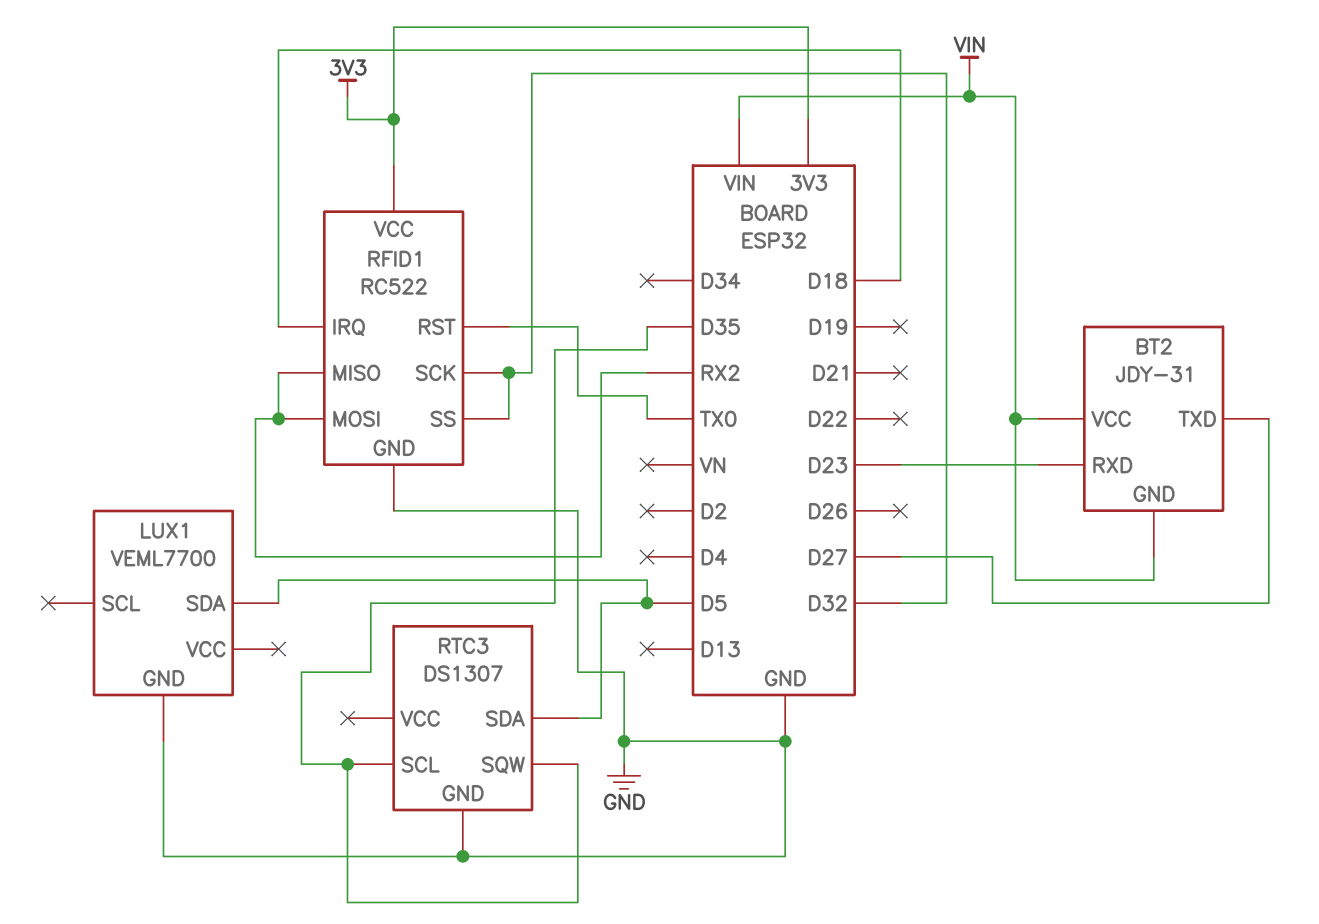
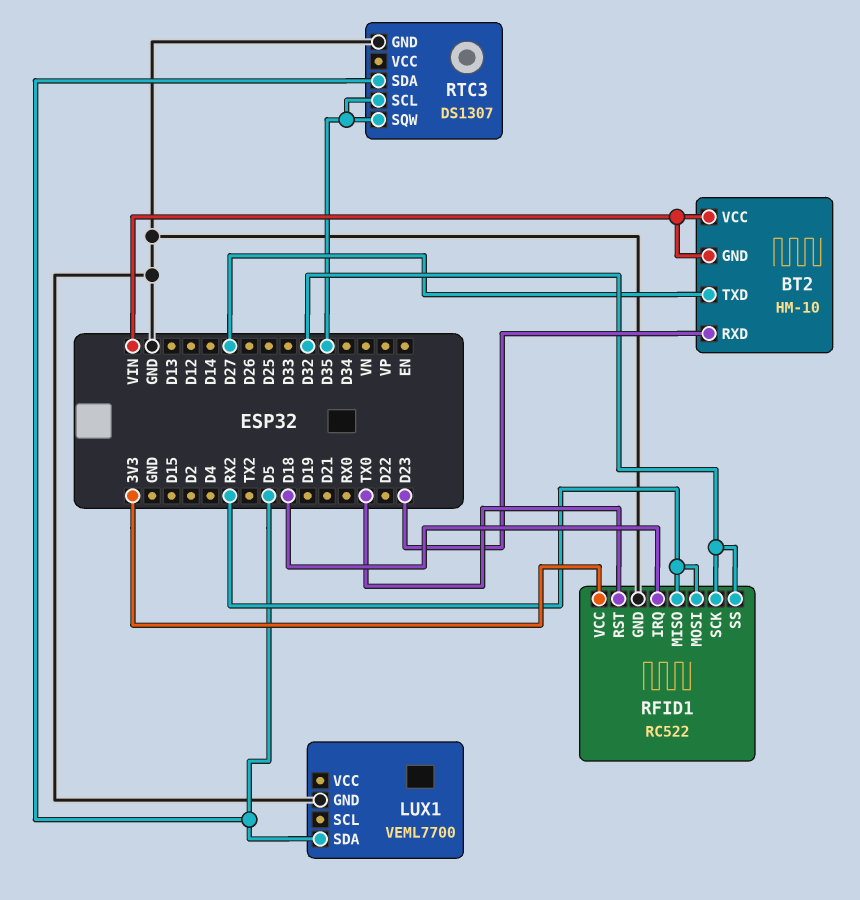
BT2: JDY-31 -> HM-10

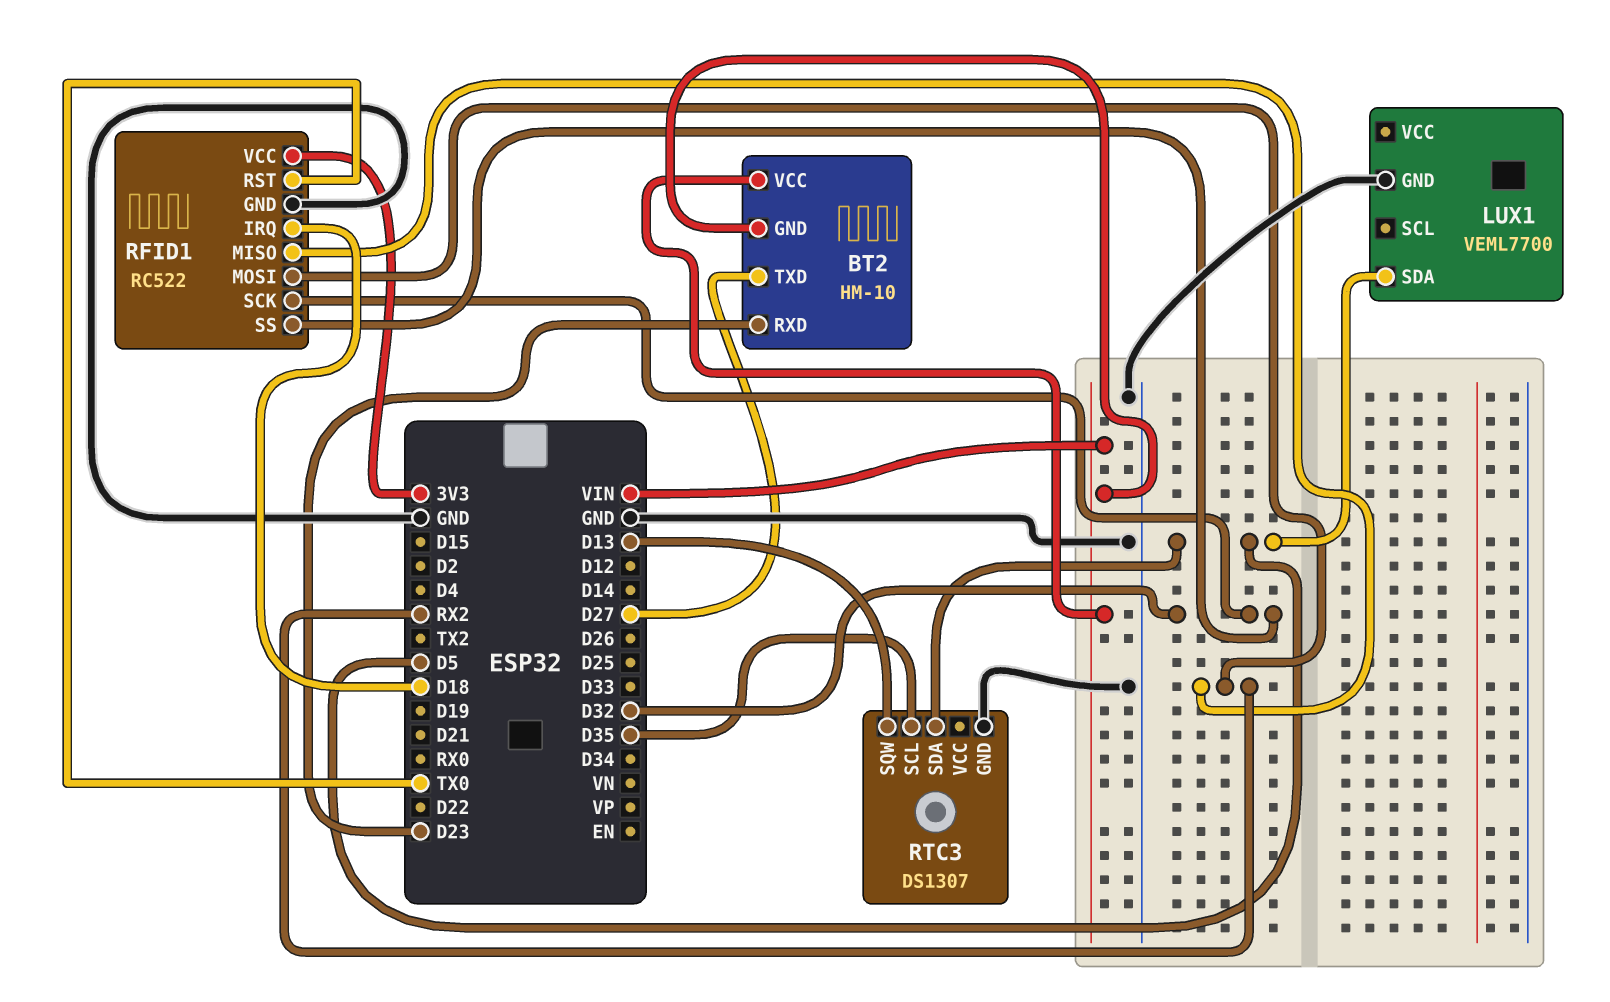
RTC3 pin SQW: D35 -> D13

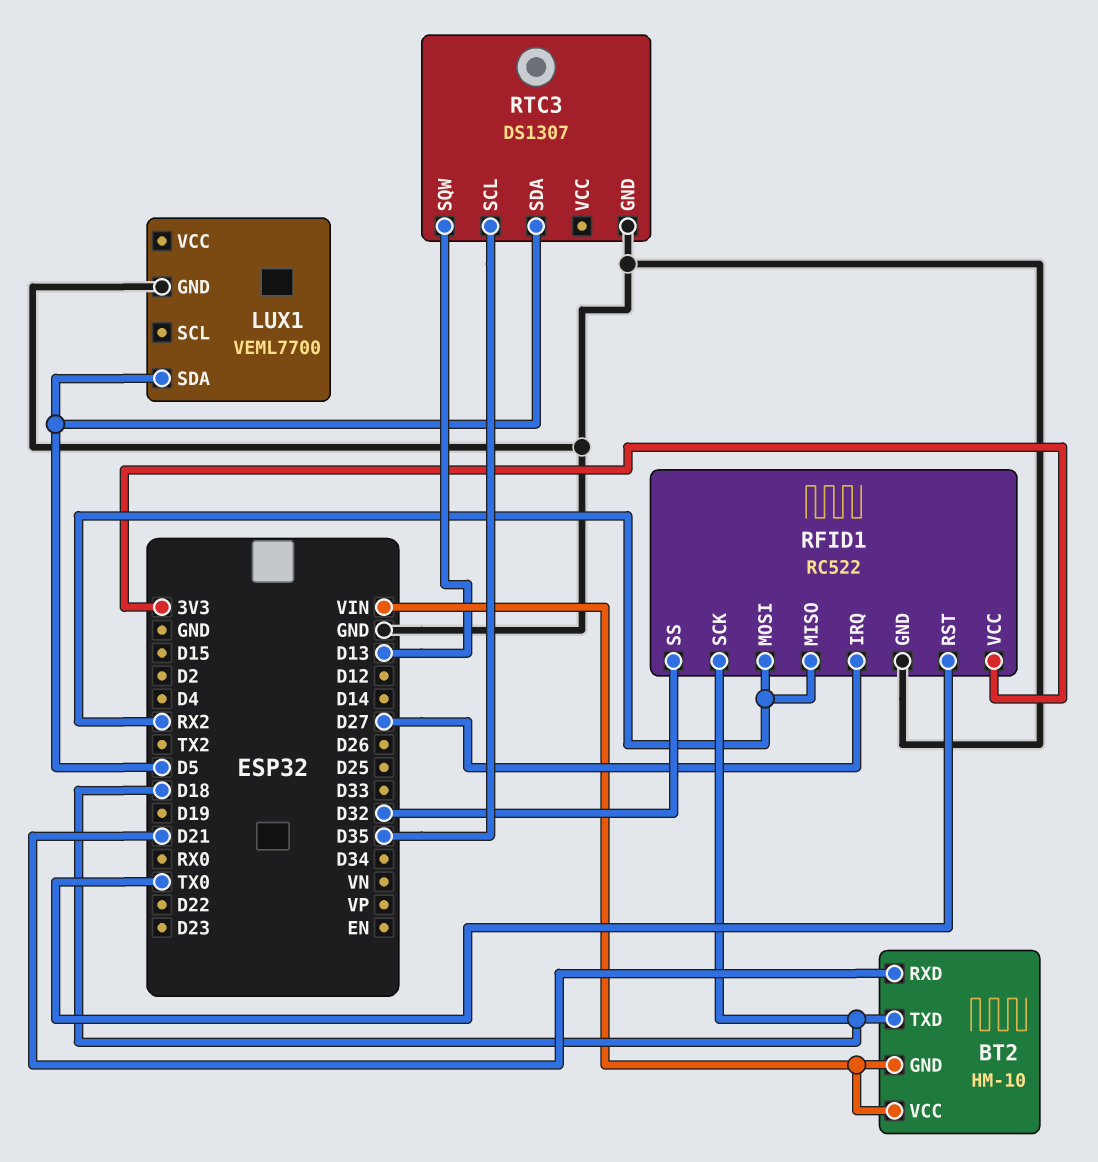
BT2 pin RXD: D23 -> D21
BT2 pin TXD: D27 -> D18
RFID1 pin IRQ: D18 -> D27
RFID1 pin SCK: D32 -> D18

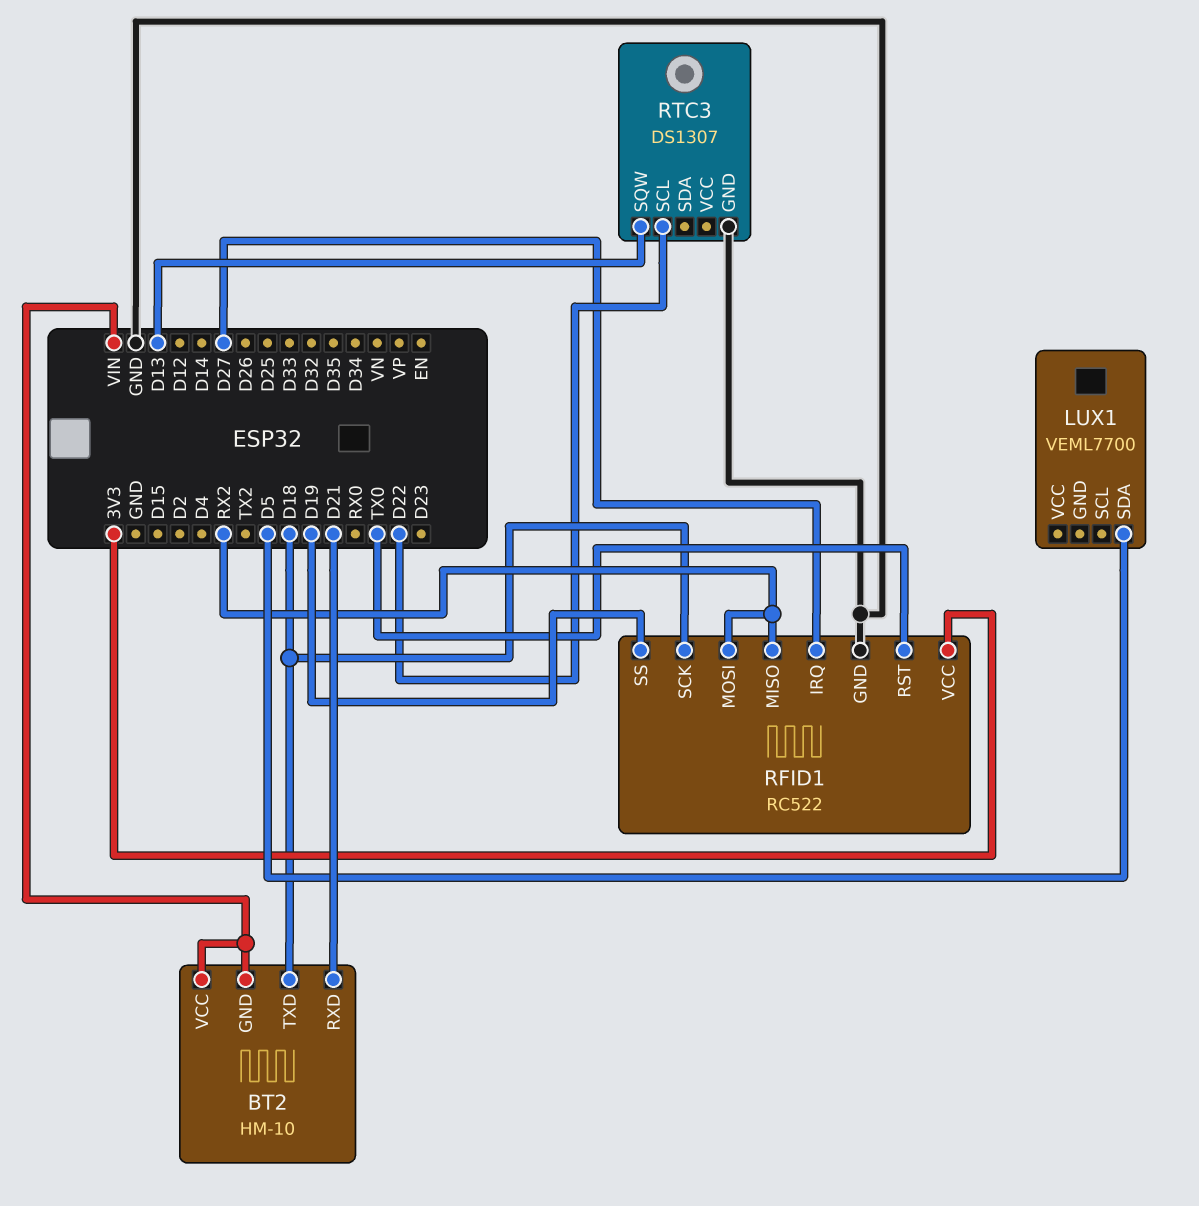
LUX1 pin GND: GND -> none
RFID1 pin SS: D32 -> D19
RTC3 pin SCL: D35 -> D22
RTC3 pin SDA: D5 -> none

